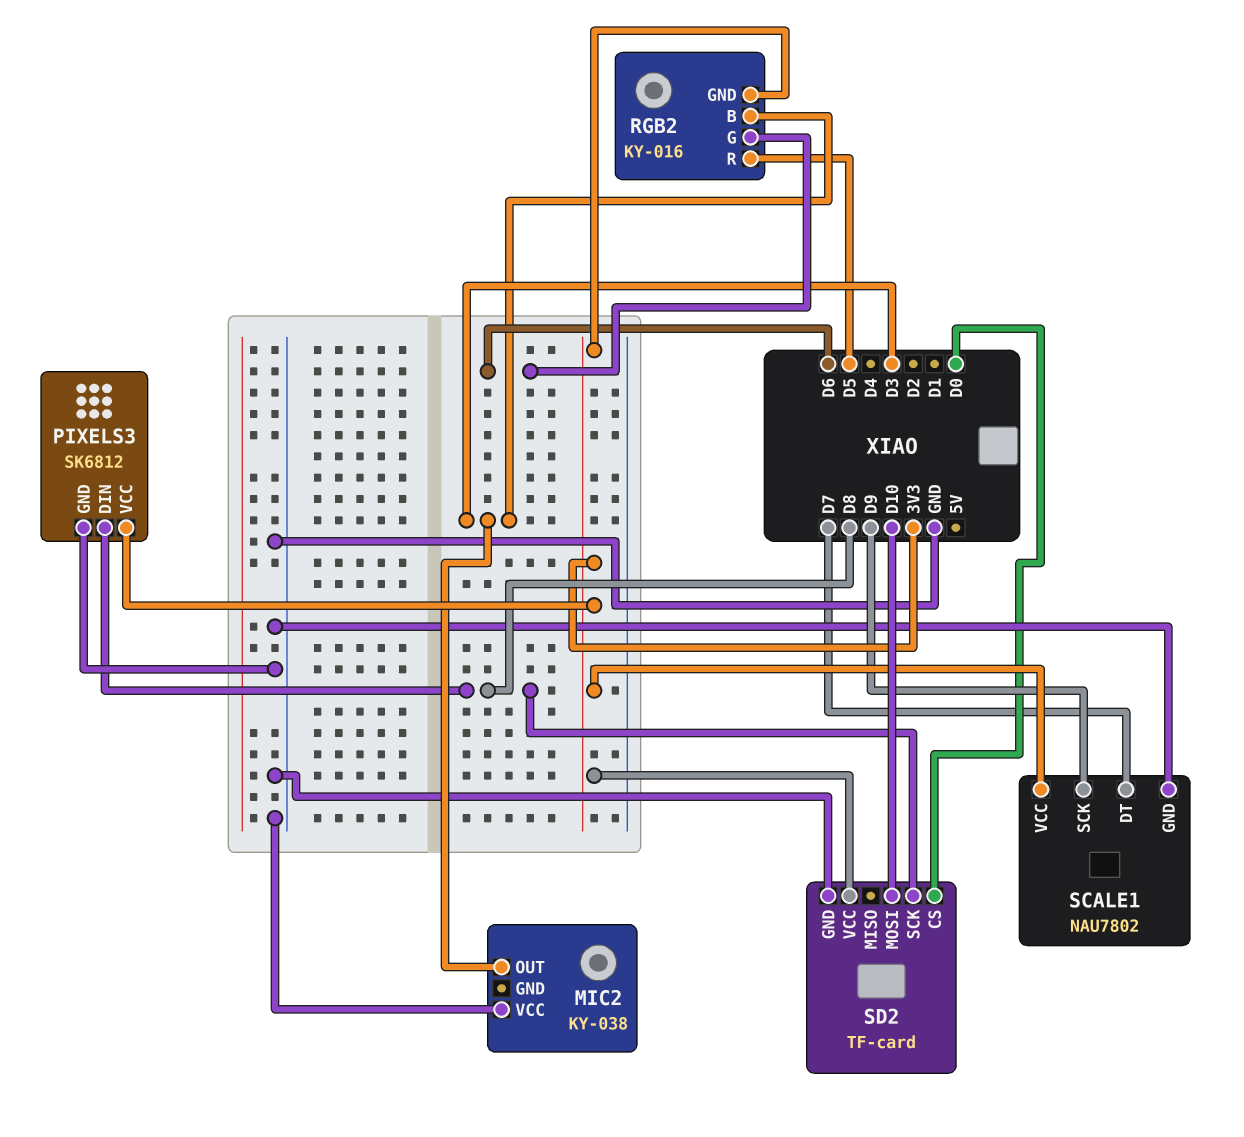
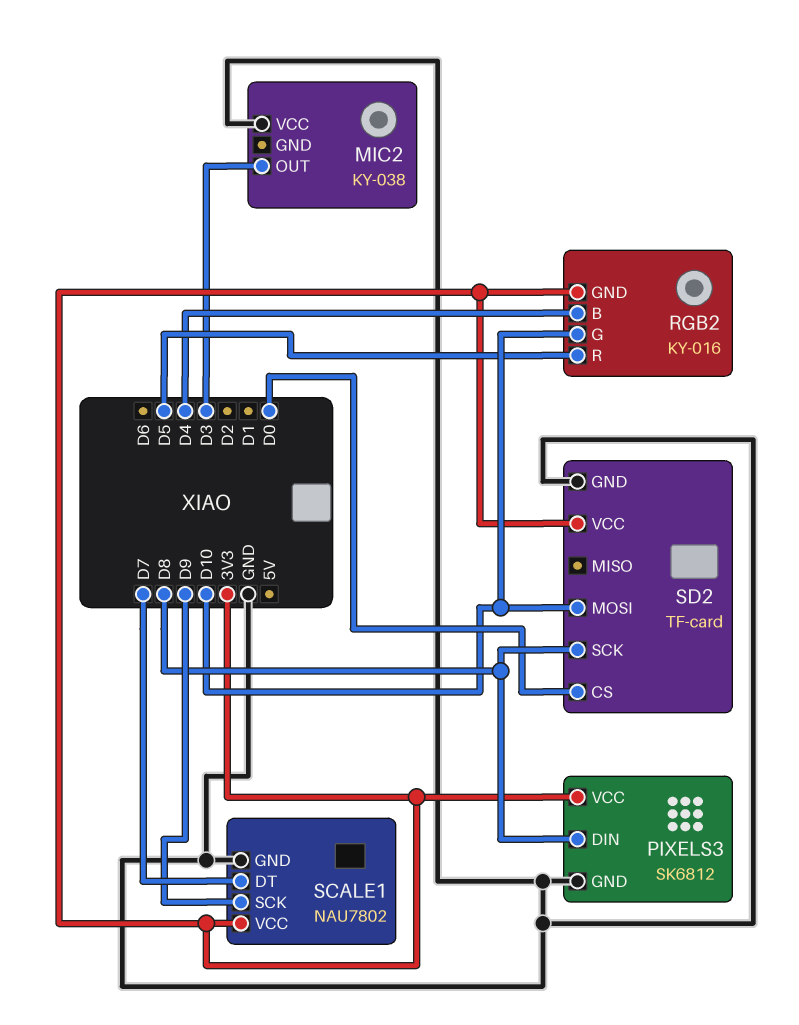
RGB2 pin B: D3 -> D4
RGB2 pin G: D6 -> D10

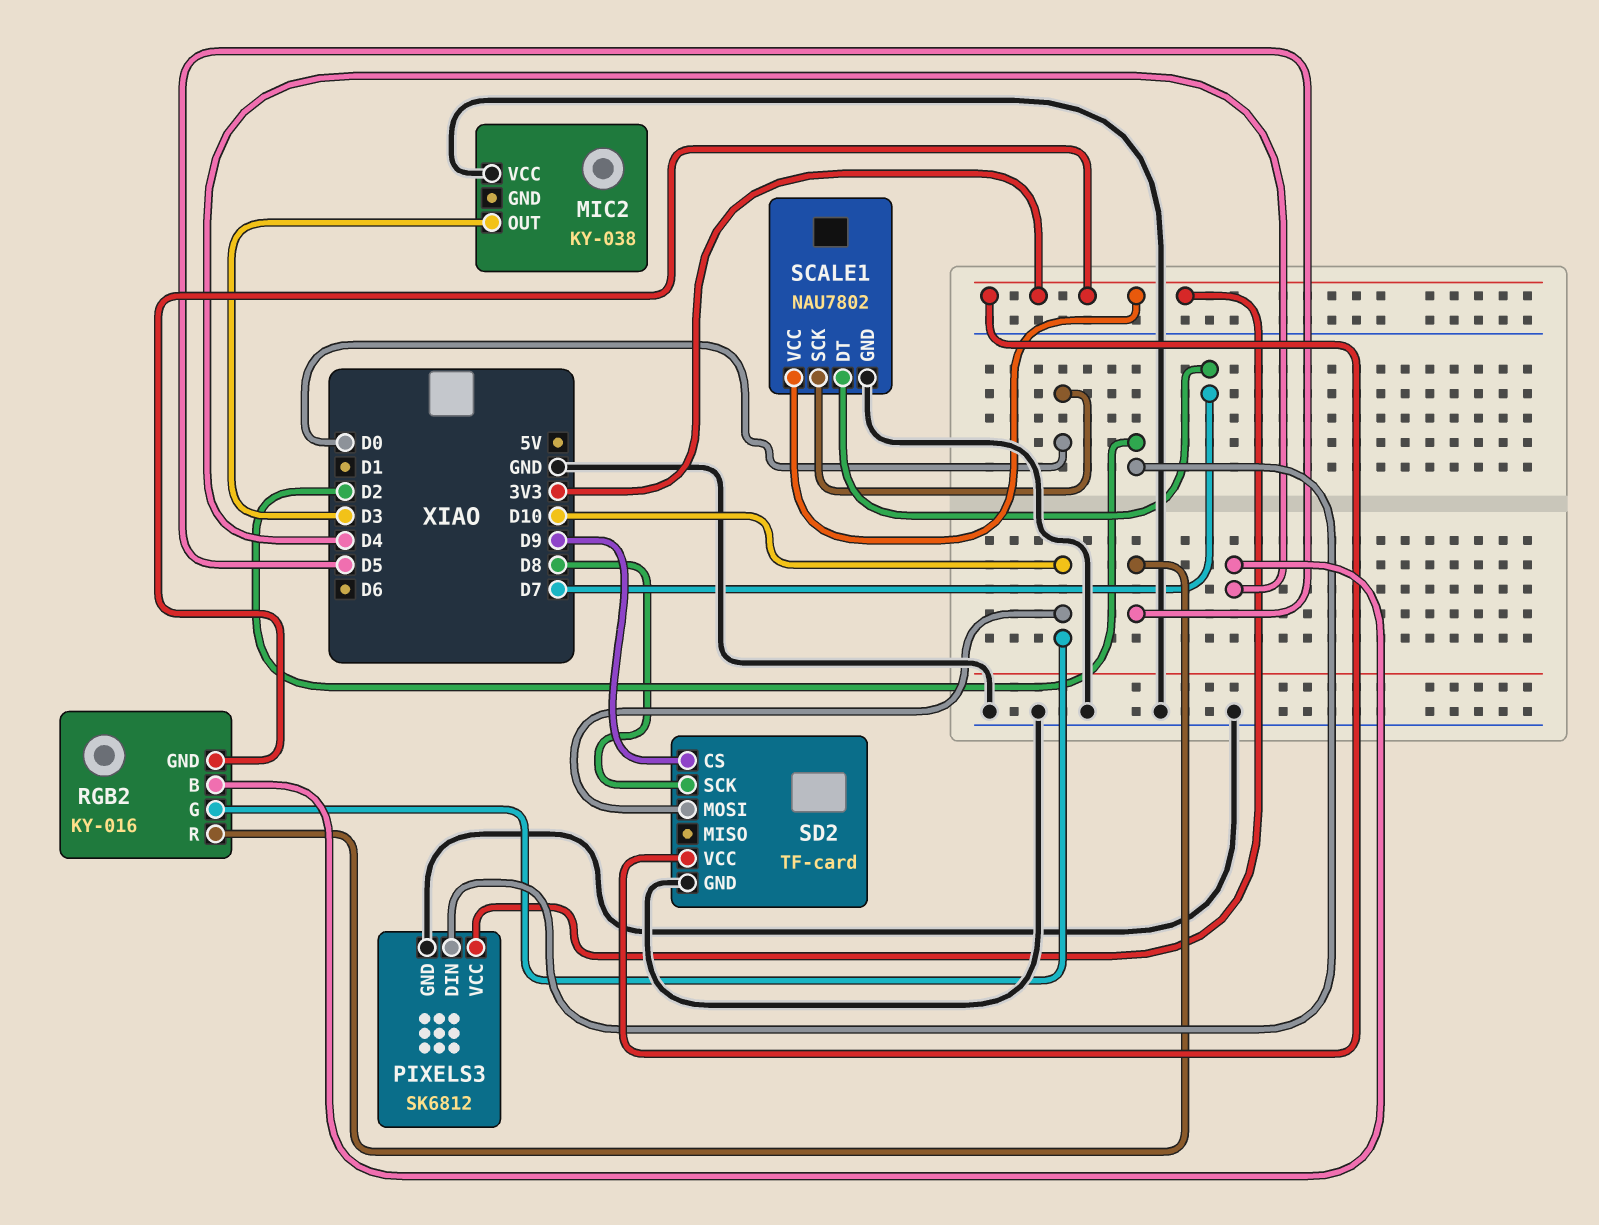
PIXELS3 pin DIN: D8 -> D2
SCALE1 pin SCK: D9 -> D0
SD2 pin CS: D0 -> D9

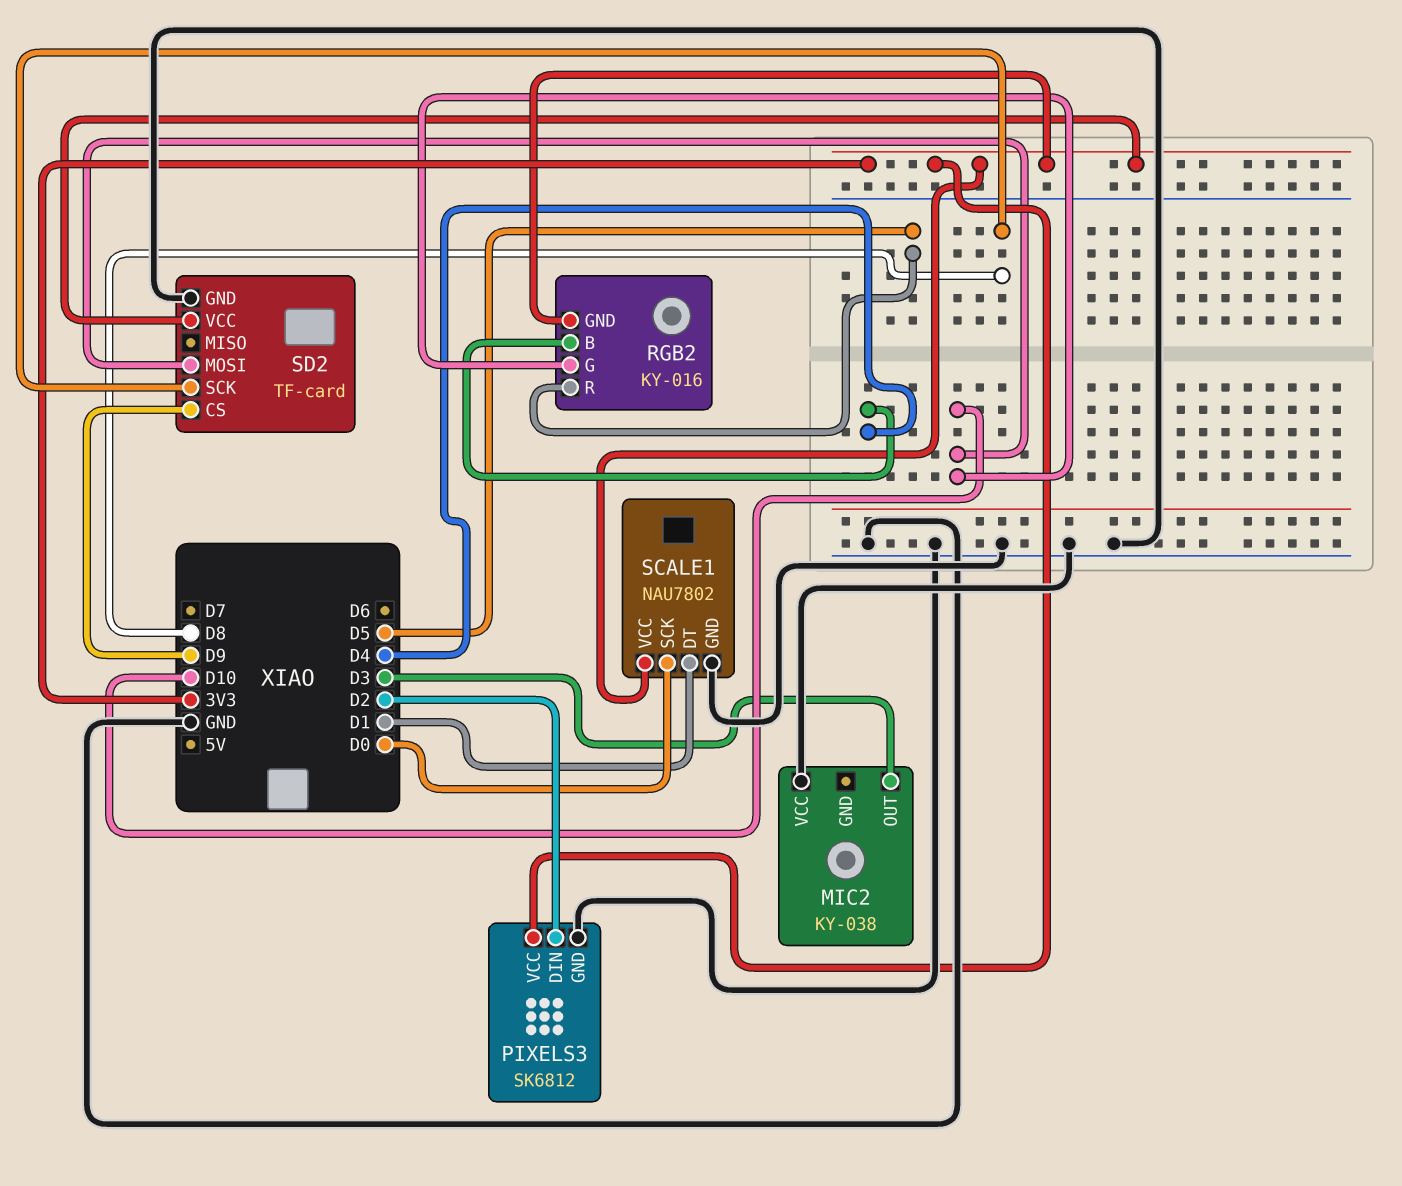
SCALE1 pin DT: D7 -> D1

